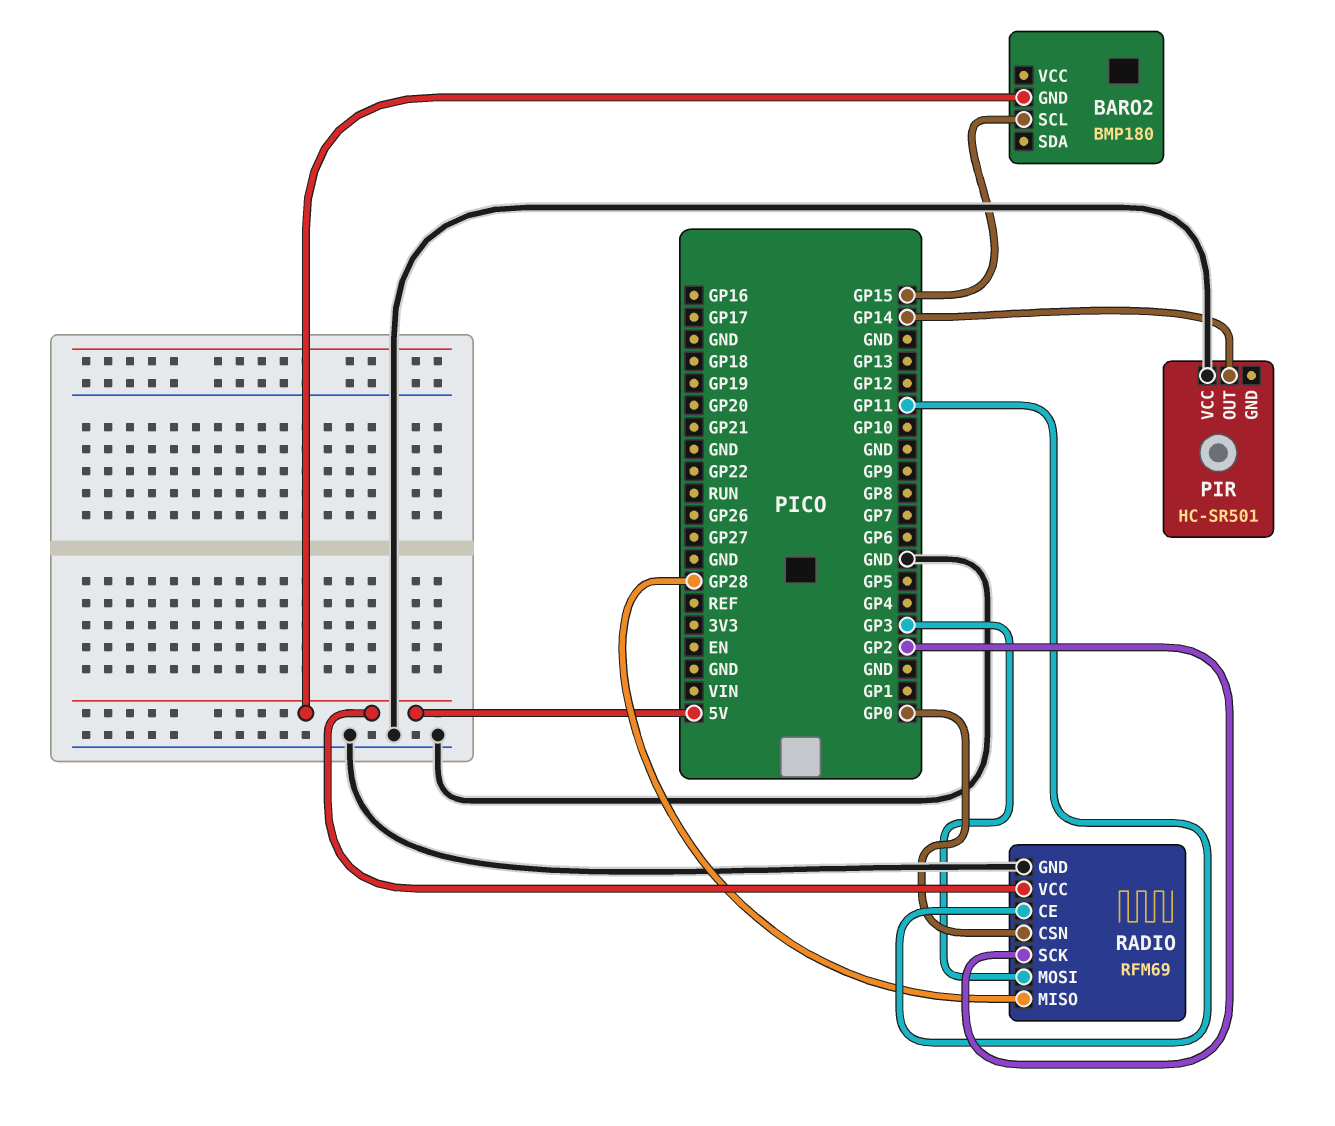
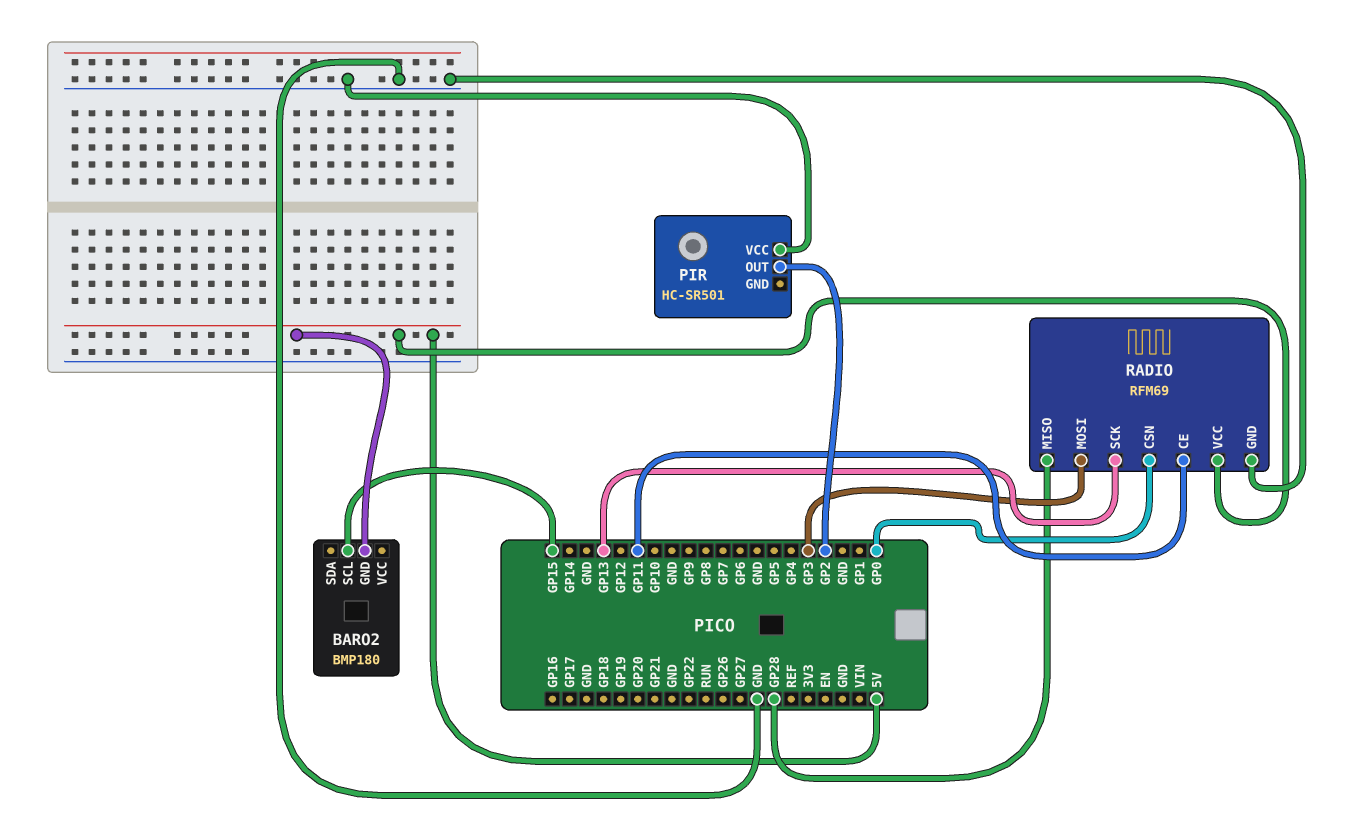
PIR pin OUT: GP14 -> GP2
RADIO pin SCK: GP2 -> GP13

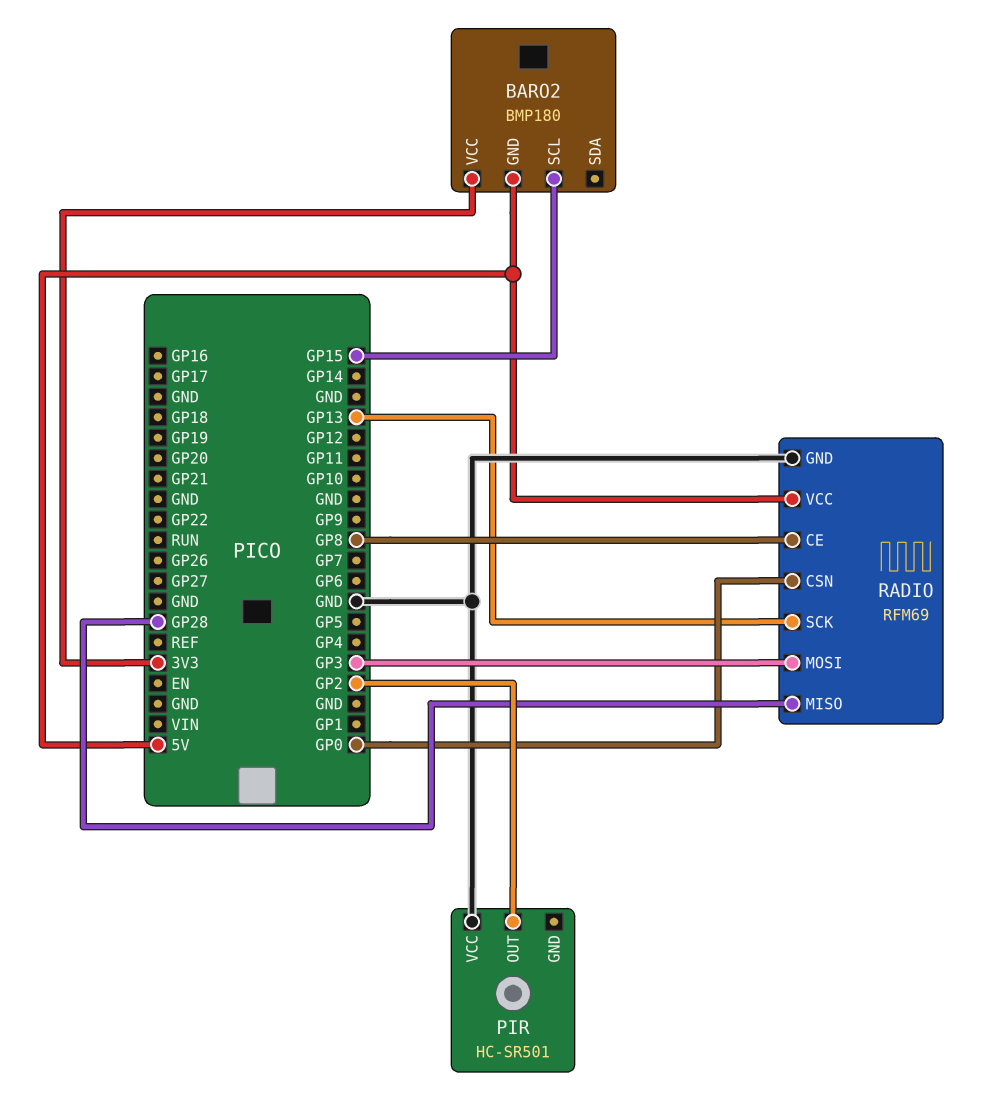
BARO2 pin VCC: none -> 3V3
RADIO pin CE: GP11 -> GP8

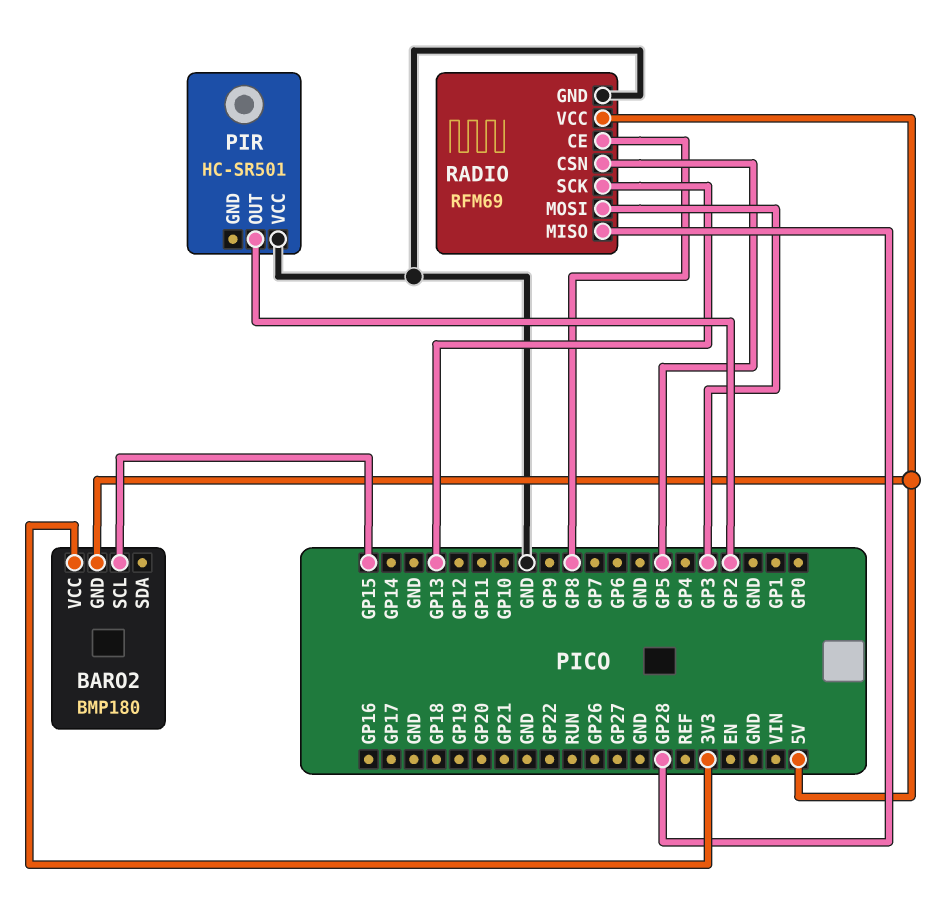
RADIO pin CSN: GP0 -> GP5

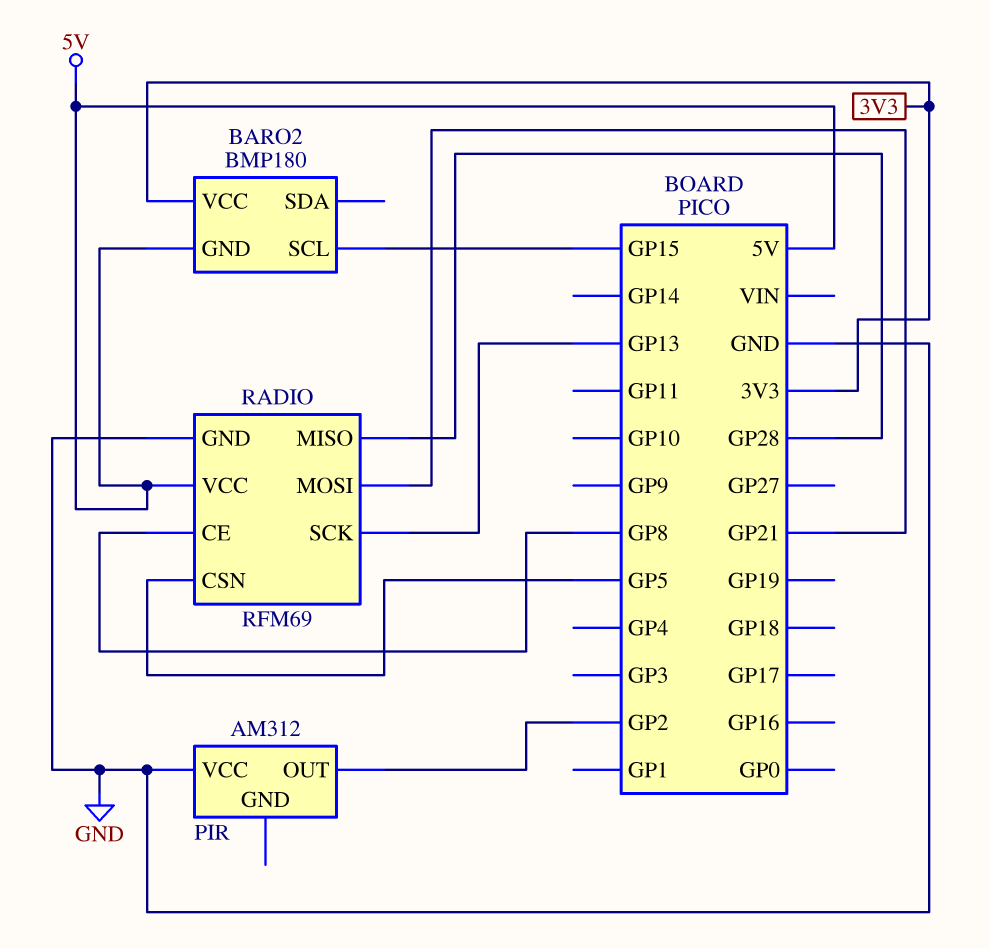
PIR: HC-SR501 -> AM312
RADIO pin MOSI: GP3 -> GP21

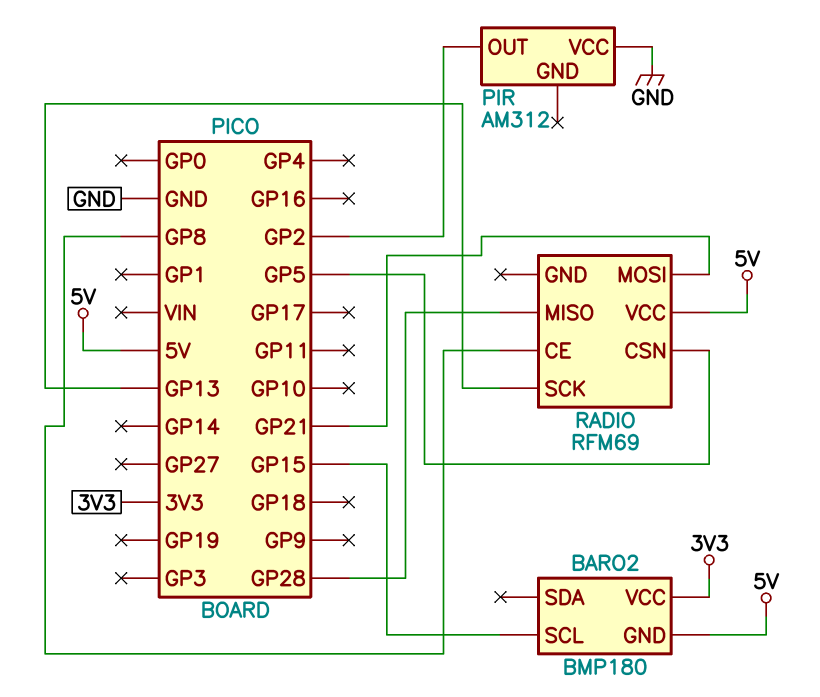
RADIO pin GND: GND -> none

